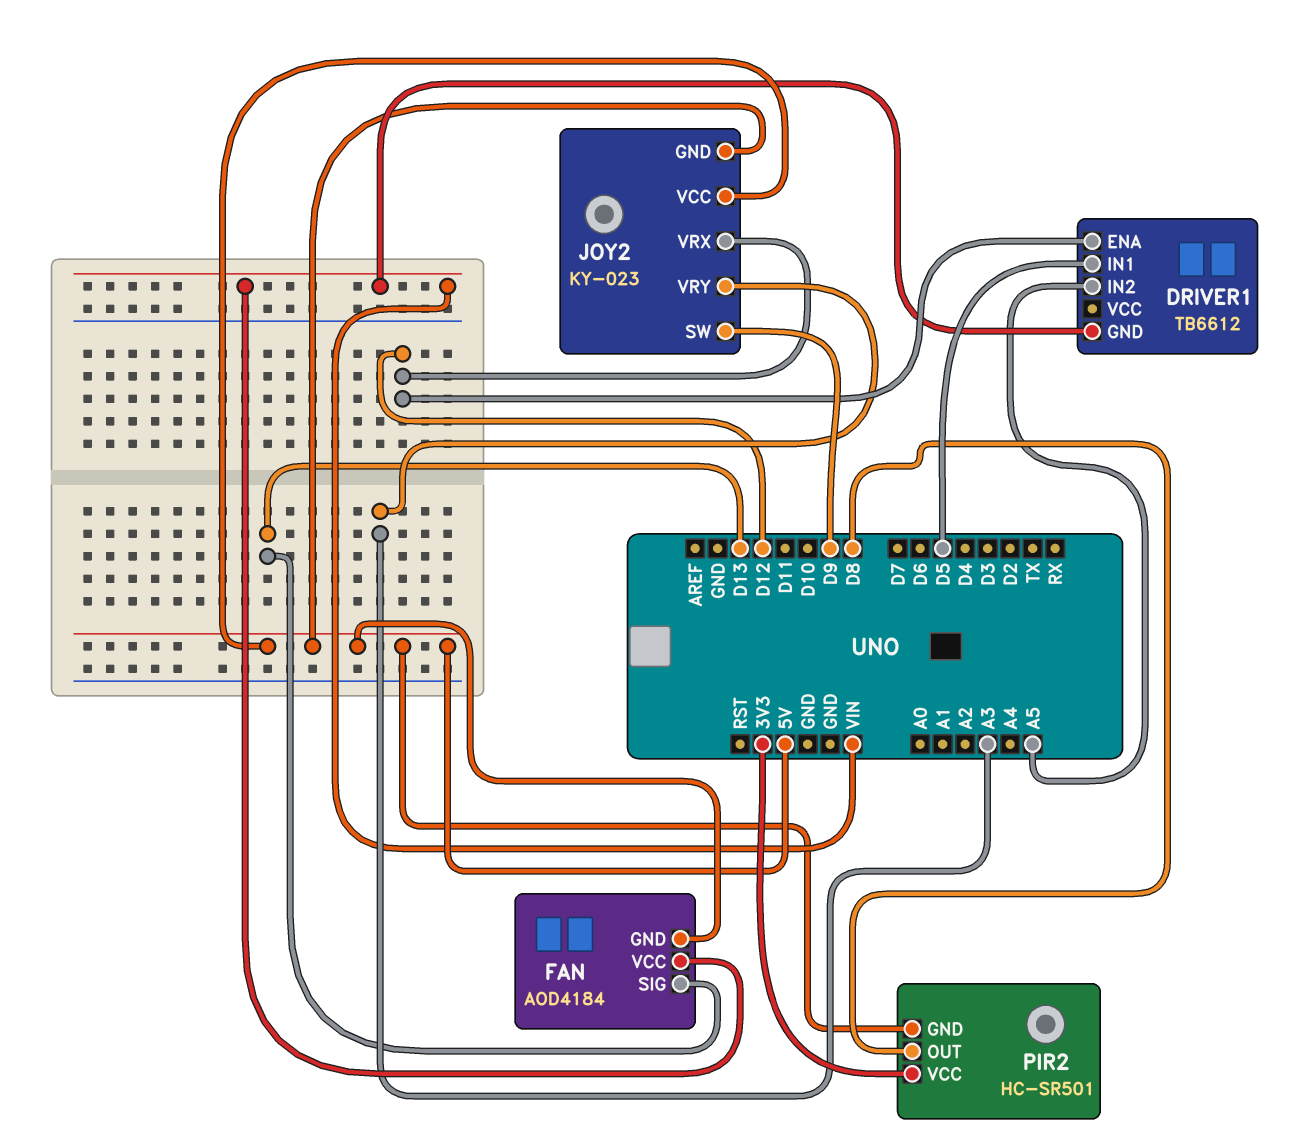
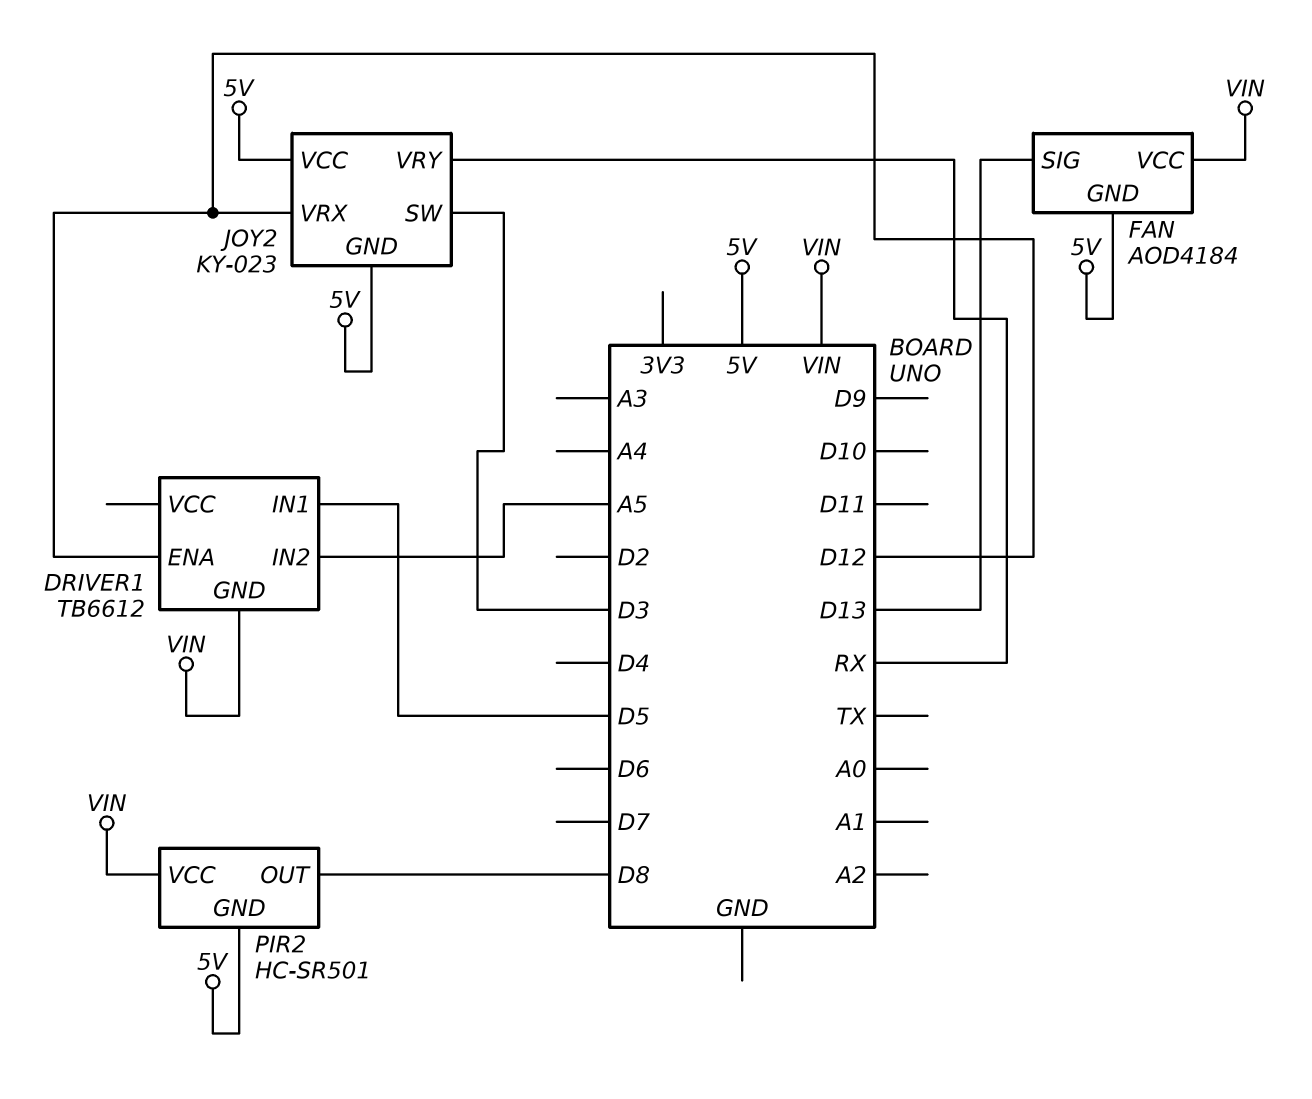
JOY2 pin SW: D9 -> D3
JOY2 pin VRY: A3 -> RX
PIR2 pin VCC: 3V3 -> VIN

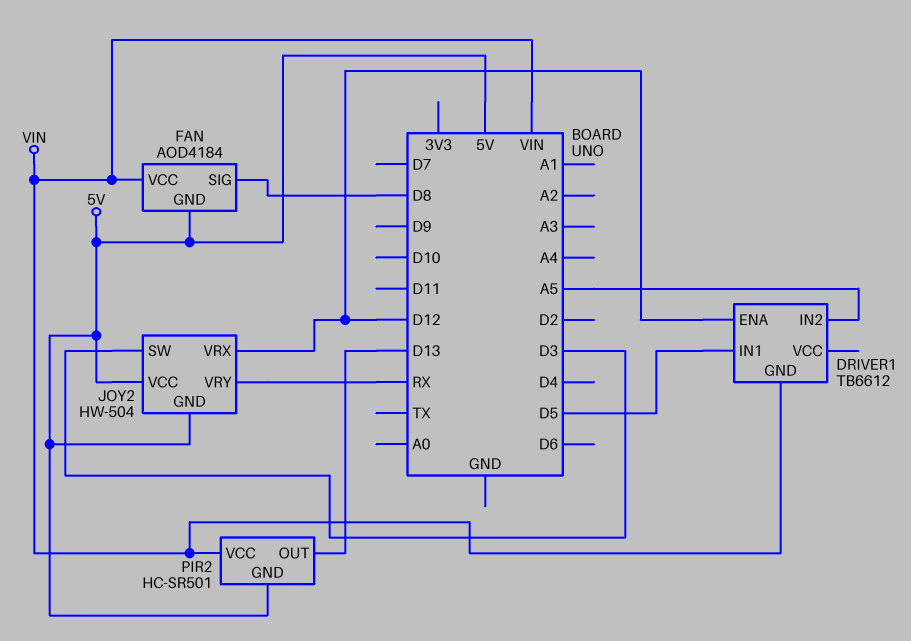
FAN pin SIG: D13 -> D8
JOY2: KY-023 -> HW-504
PIR2 pin OUT: D8 -> D13

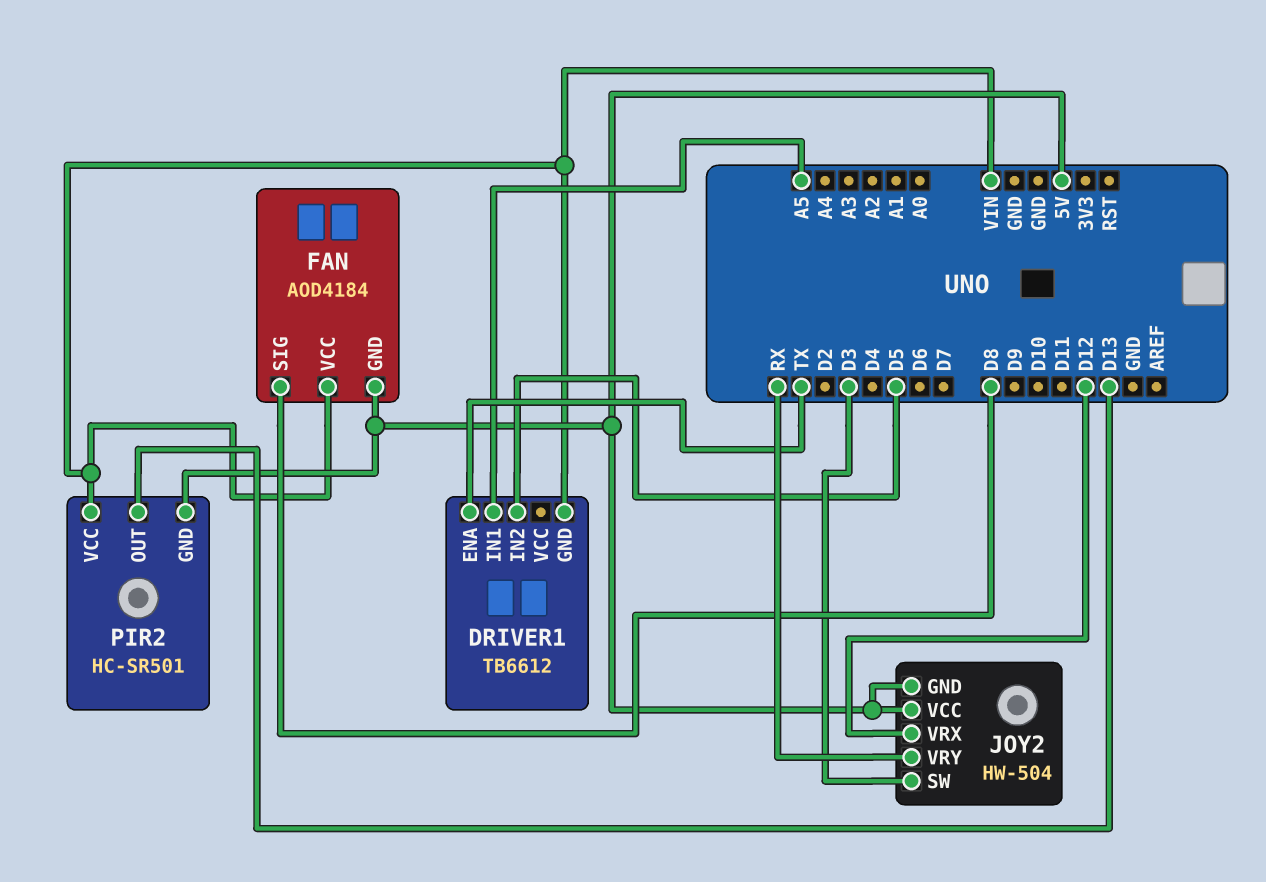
DRIVER1 pin ENA: D12 -> TX
DRIVER1 pin IN1: D5 -> A5
DRIVER1 pin IN2: A5 -> D5

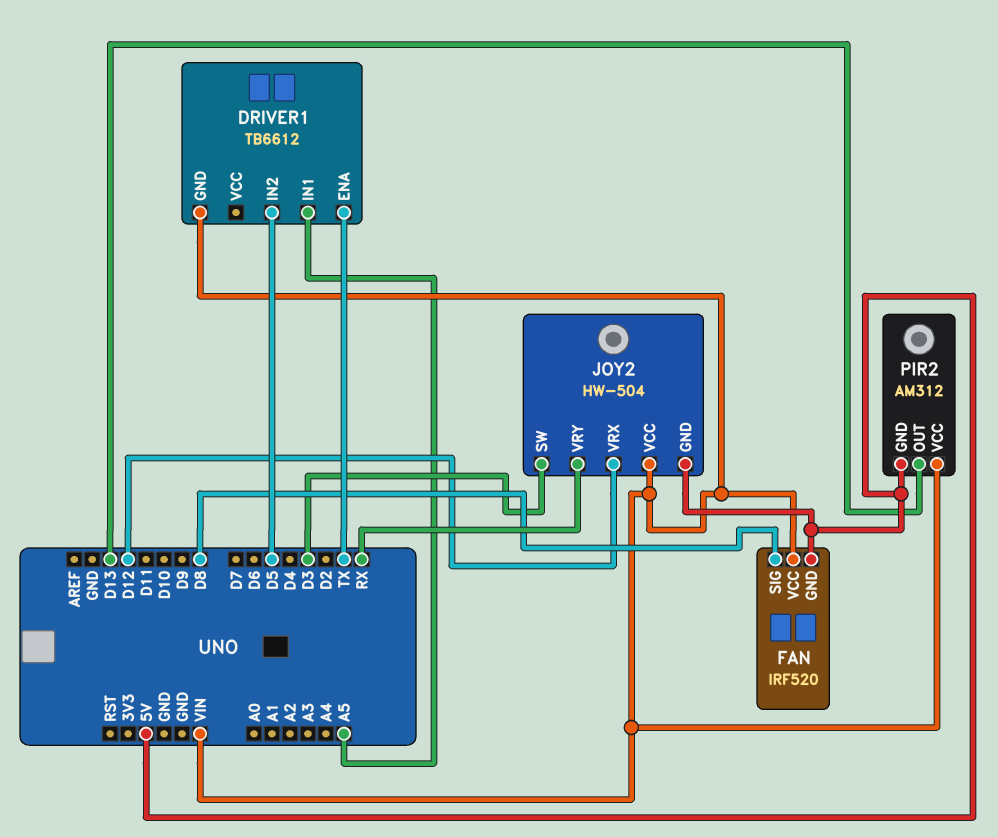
FAN: AOD4184 -> IRF520
JOY2 pin VCC: 5V -> VIN
PIR2: HC-SR501 -> AM312

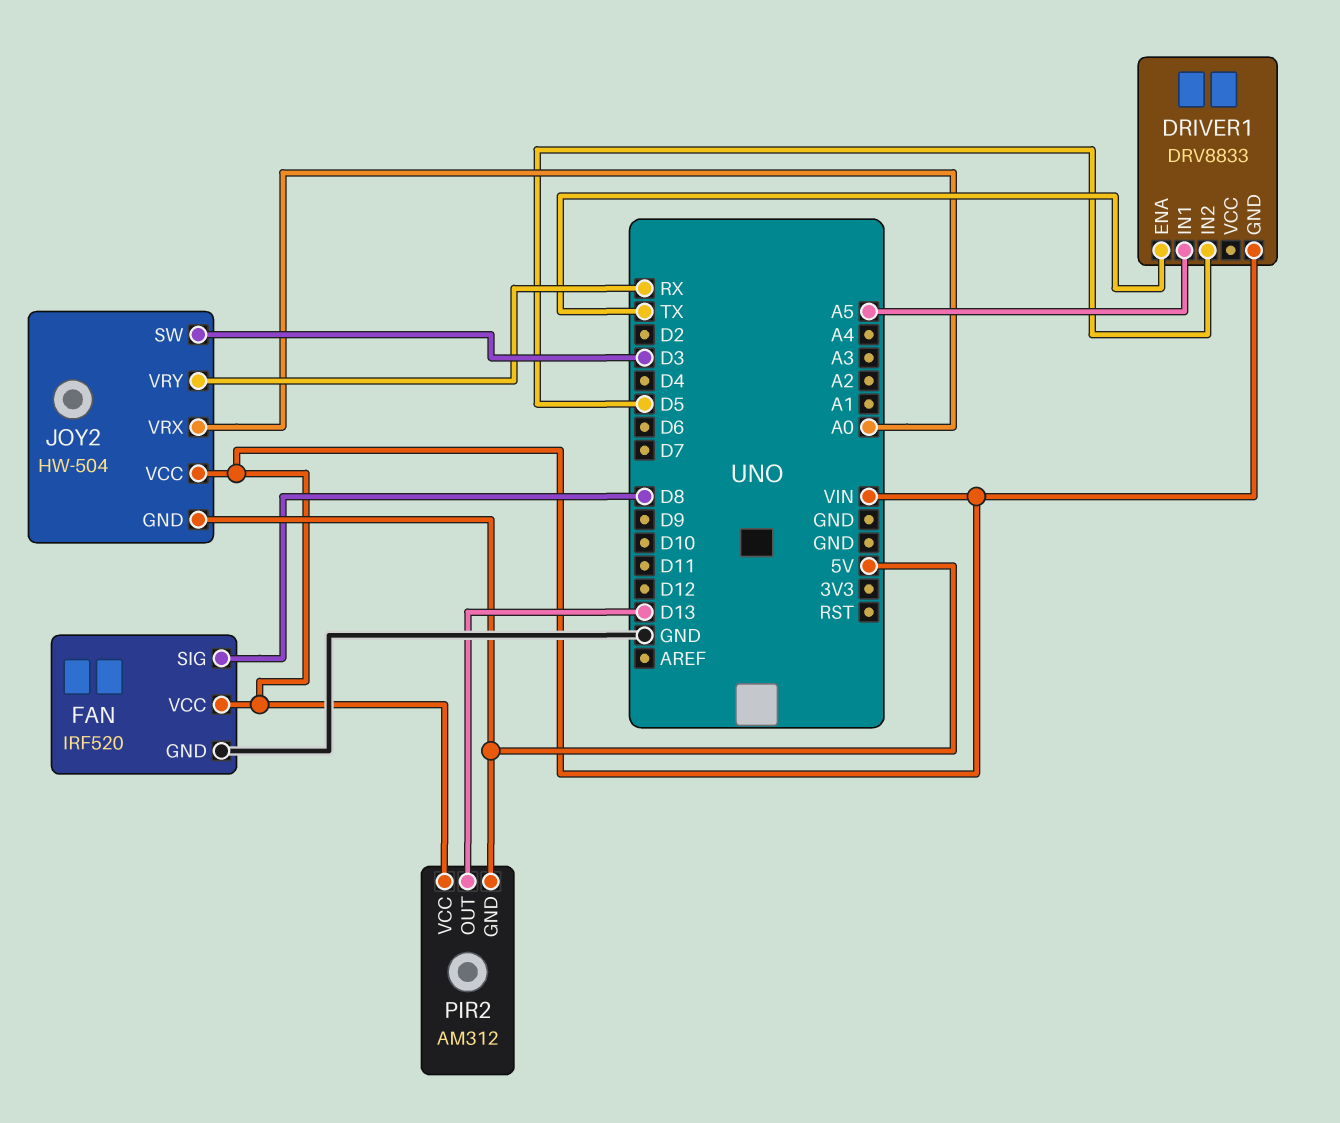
DRIVER1: TB6612 -> DRV8833
FAN pin GND: 5V -> GND
JOY2 pin VRX: D12 -> A0

